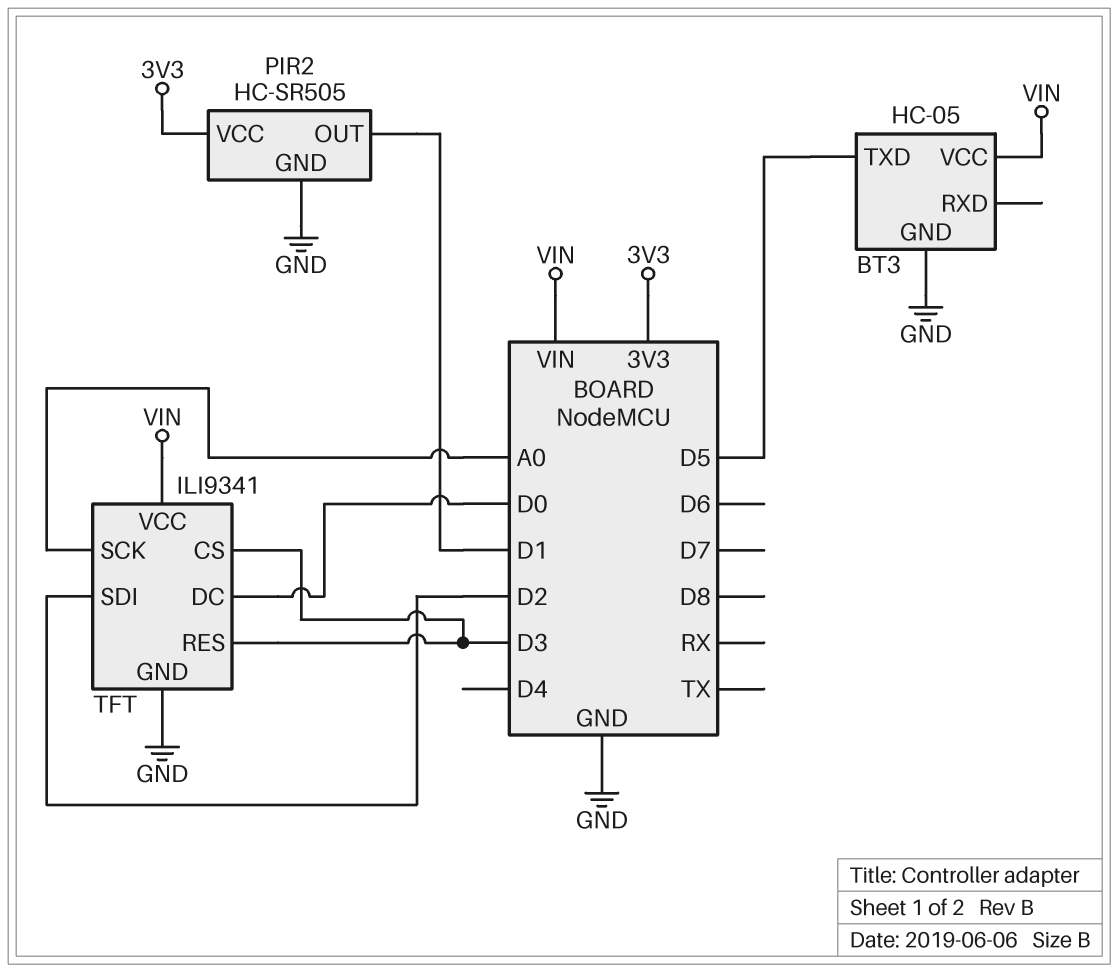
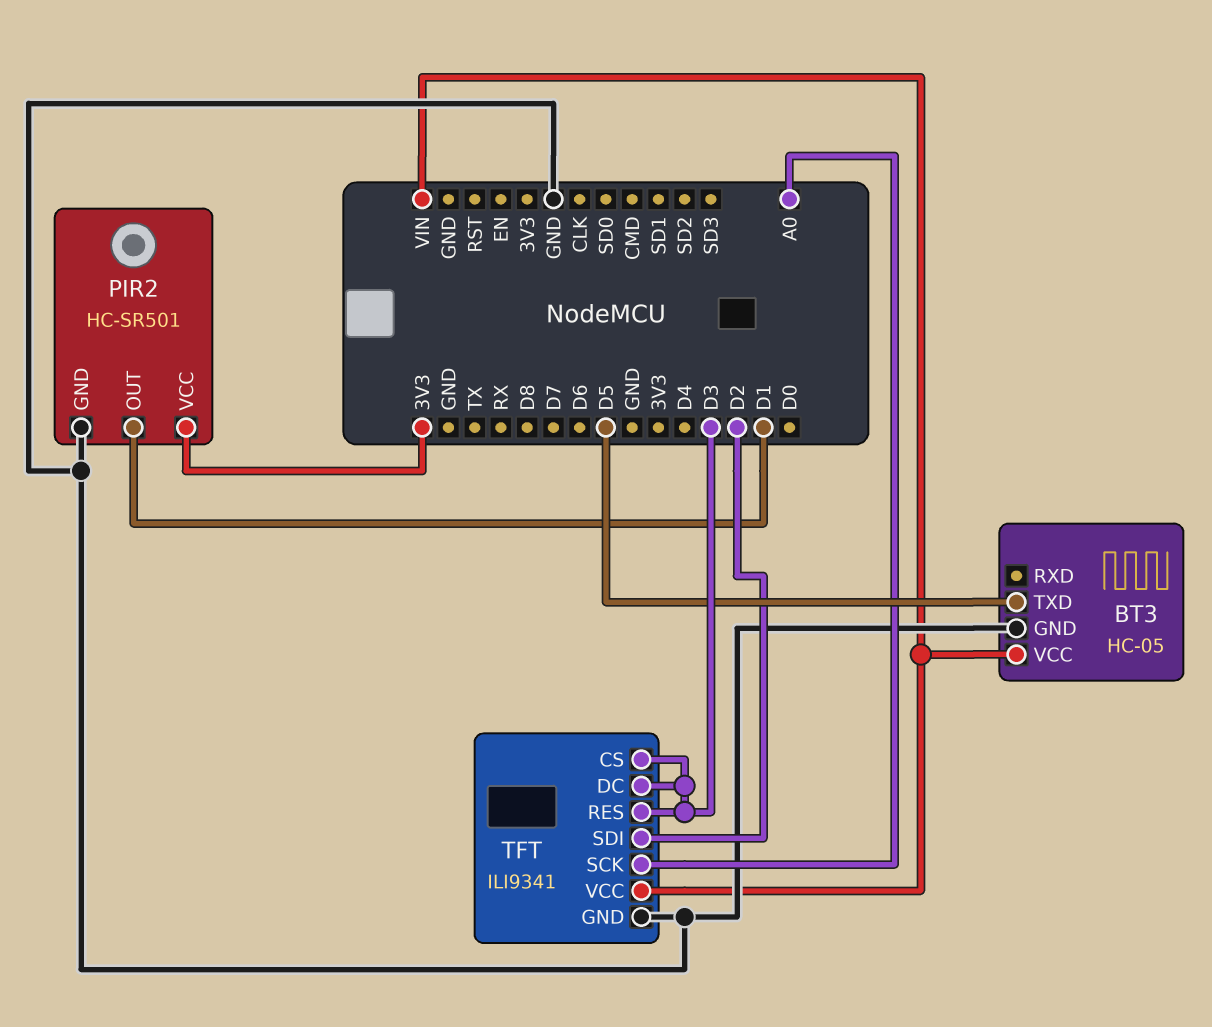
PIR2: HC-SR505 -> HC-SR501
TFT pin DC: D0 -> D3

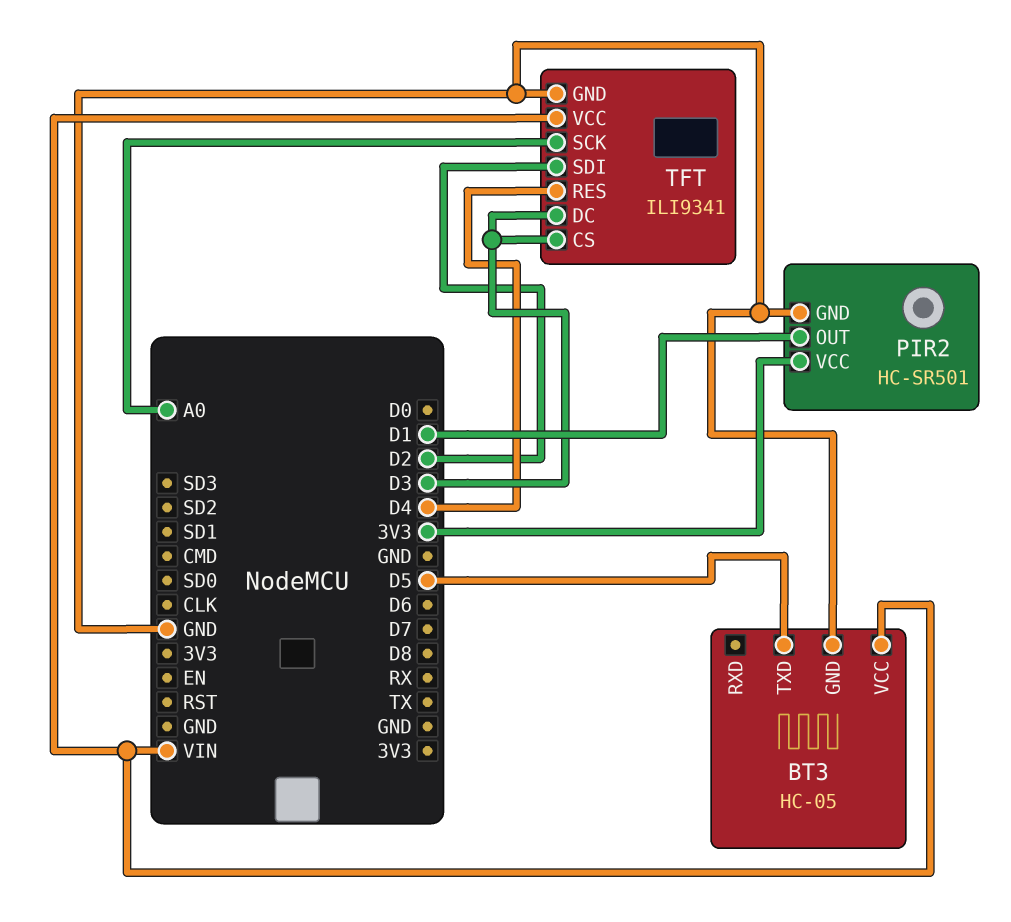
TFT pin RES: D3 -> D4

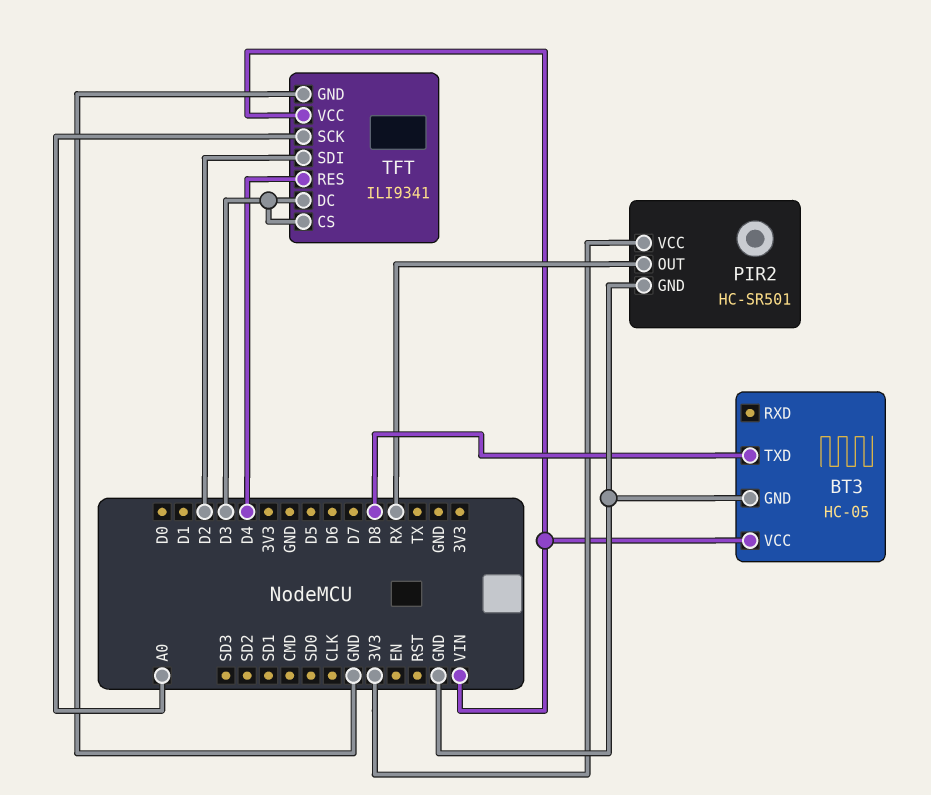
BT3 pin TXD: D5 -> D8
PIR2 pin OUT: D1 -> RX

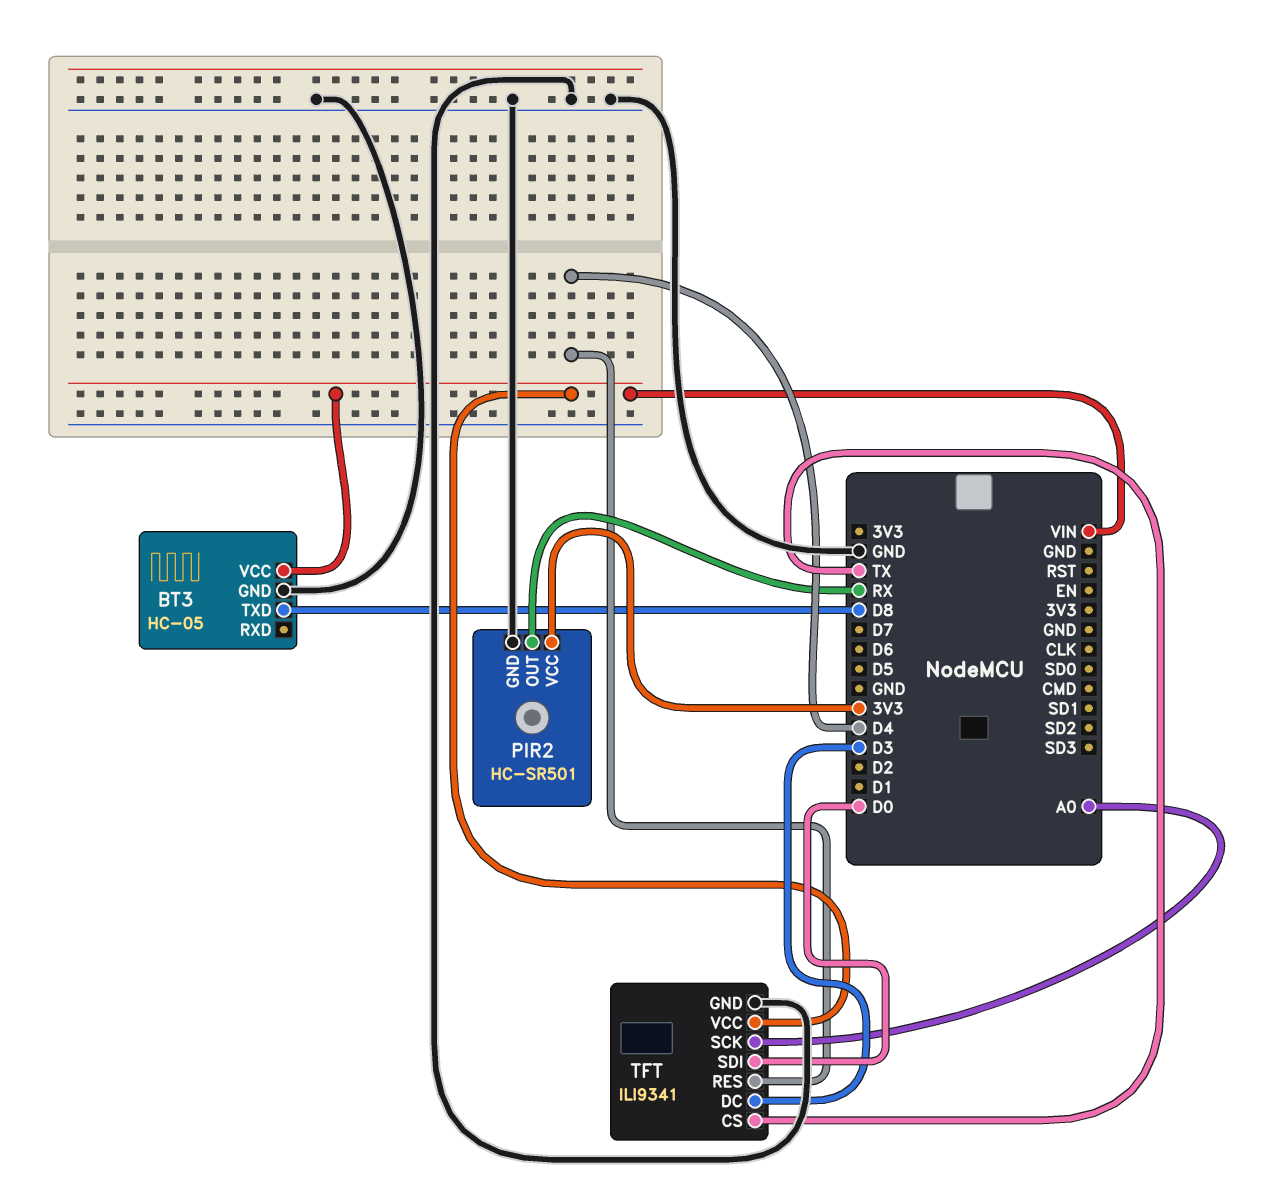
TFT pin CS: D3 -> TX
TFT pin SDI: D2 -> D0

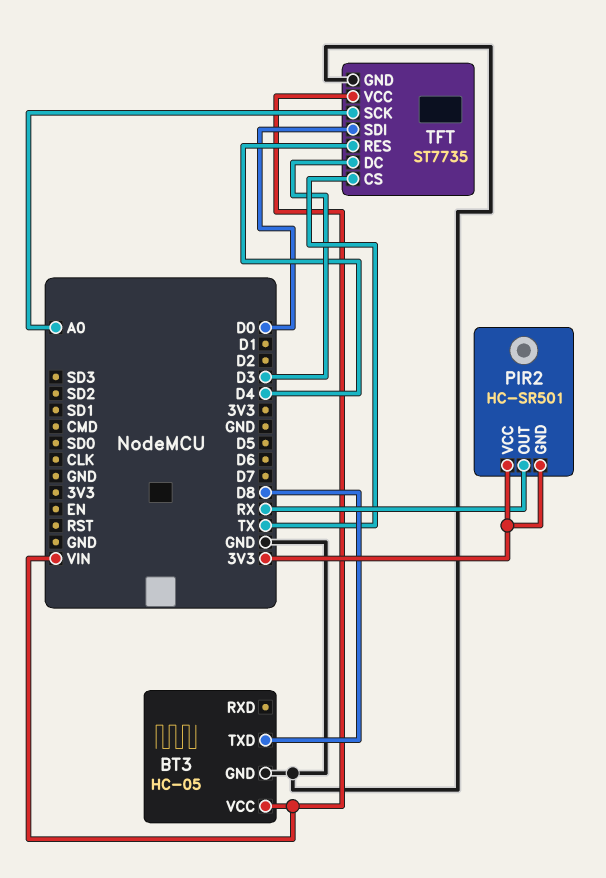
PIR2 pin GND: GND -> 3V3
TFT: ILI9341 -> ST7735

